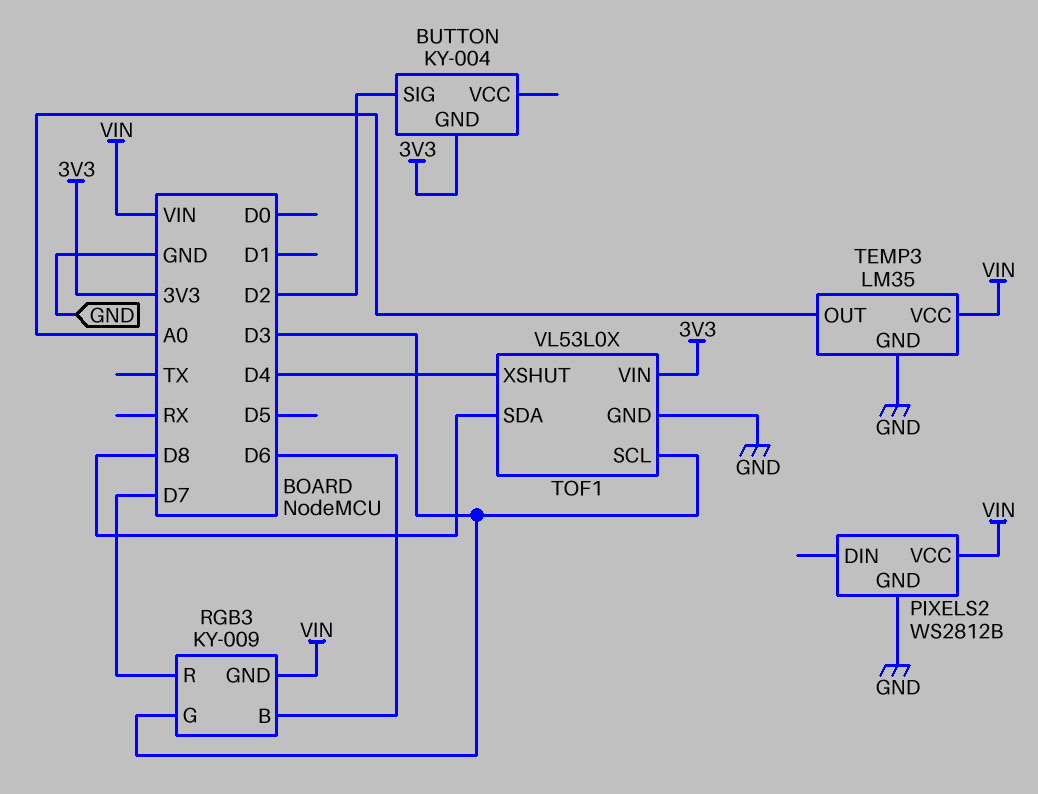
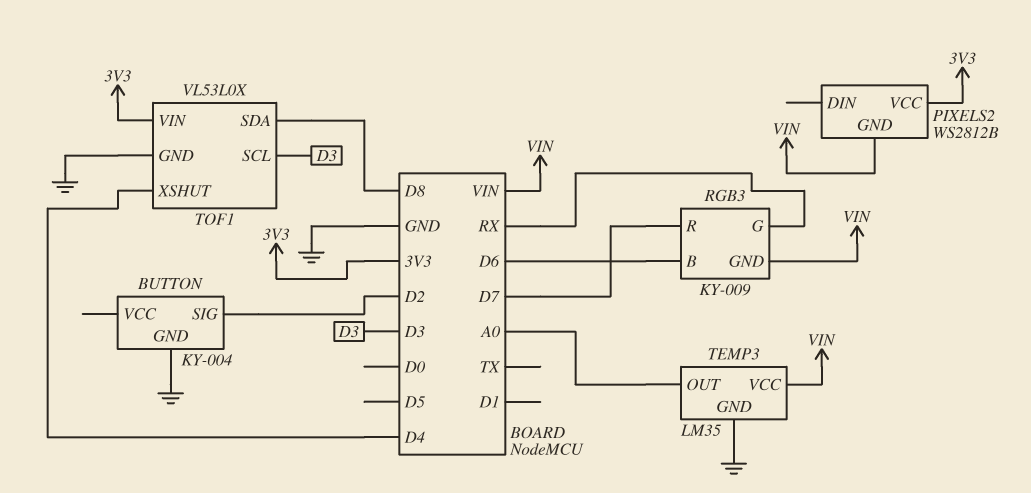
BUTTON pin GND: 3V3 -> GND
PIXELS2 pin GND: GND -> VIN
PIXELS2 pin VCC: VIN -> 3V3
RGB3 pin G: D3 -> RX

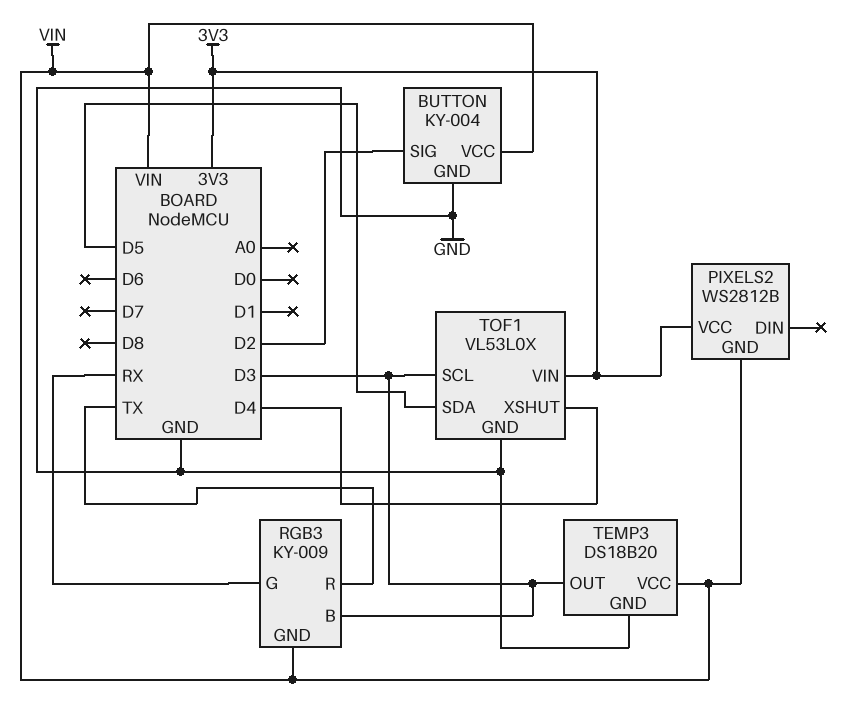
BUTTON pin VCC: none -> VIN
RGB3 pin B: D6 -> D3
RGB3 pin R: D7 -> TX
TEMP3: LM35 -> DS18B20
TEMP3 pin OUT: A0 -> D3
TOF1 pin SDA: D8 -> D5

